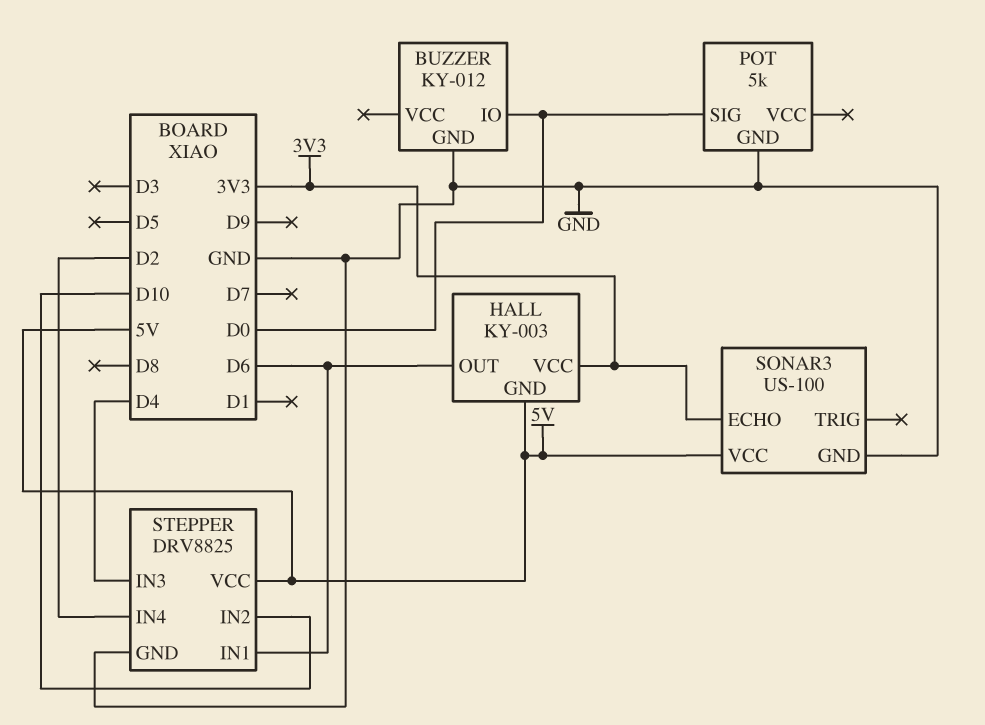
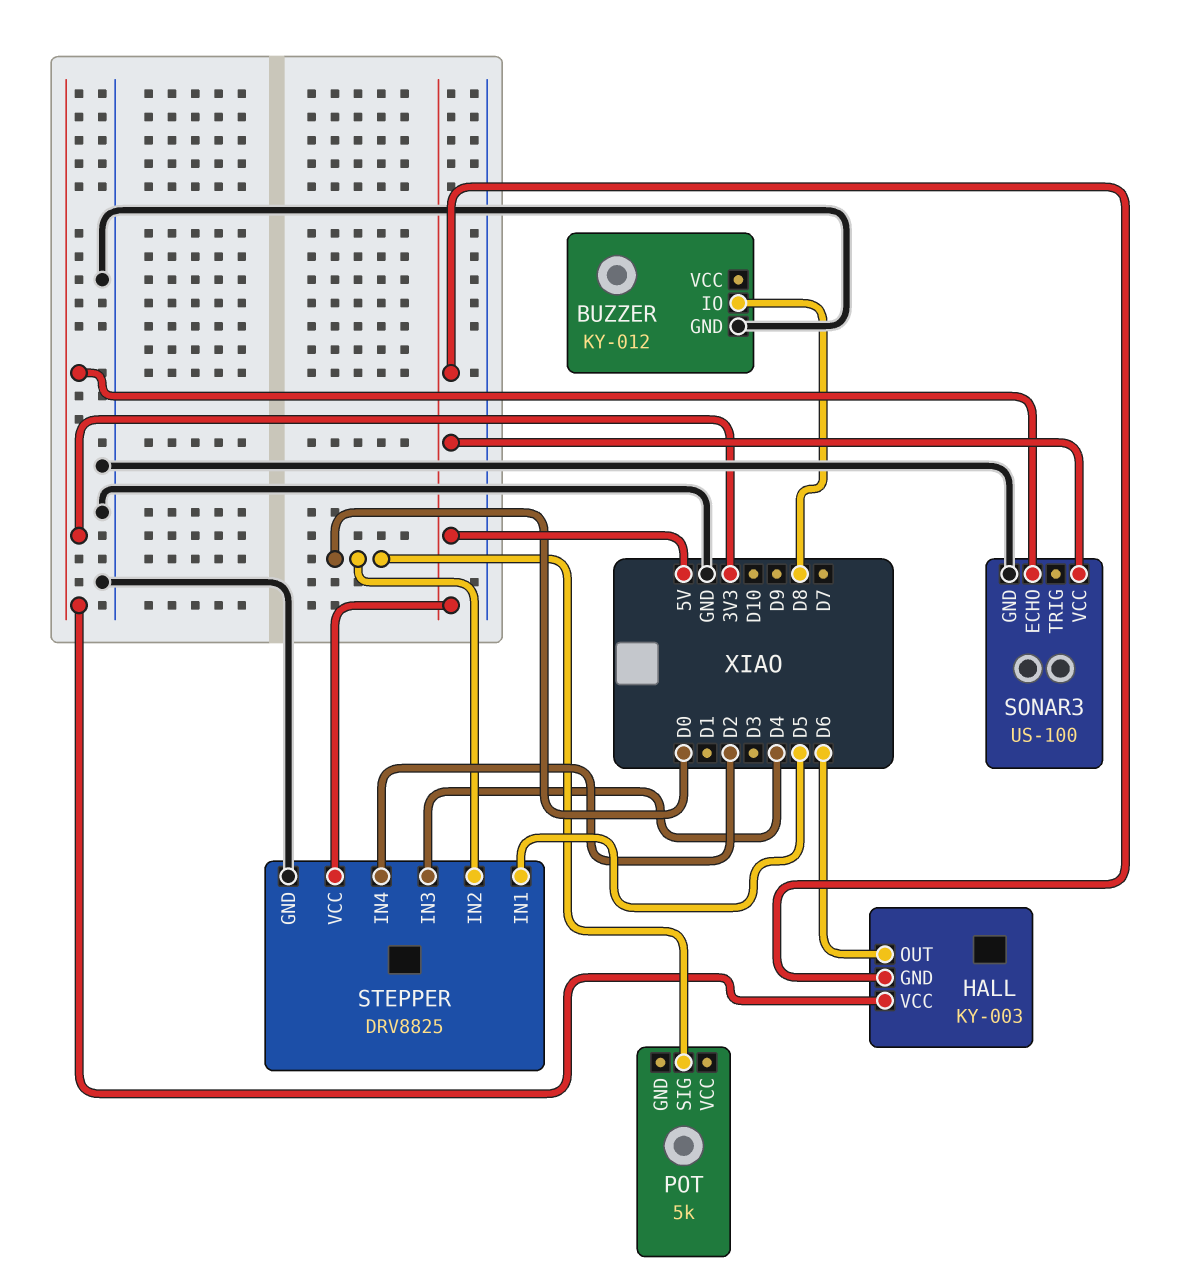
BUZZER pin IO: D0 -> D8
POT pin GND: GND -> none
STEPPER pin IN1: D6 -> D5
STEPPER pin IN2: D10 -> D0

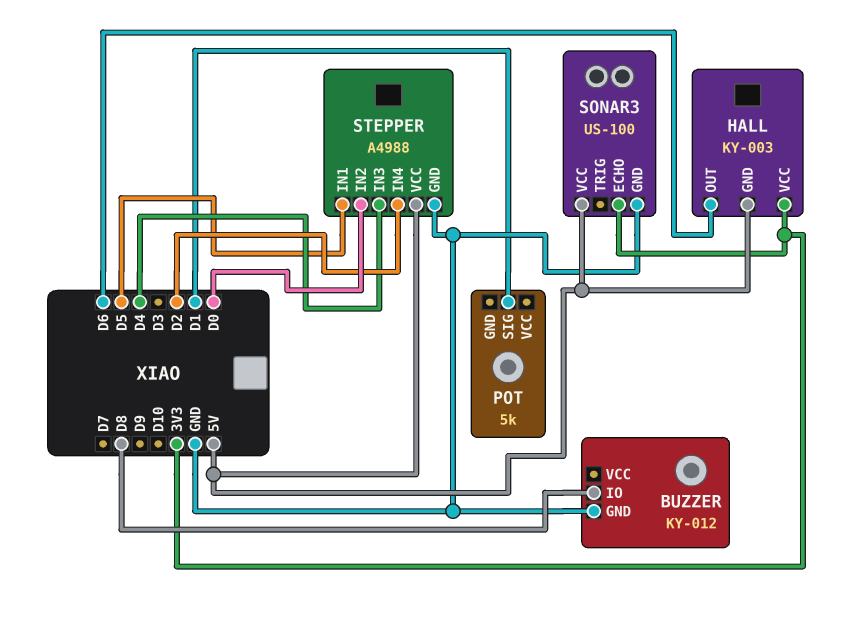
POT pin SIG: D0 -> D1
STEPPER: DRV8825 -> A4988

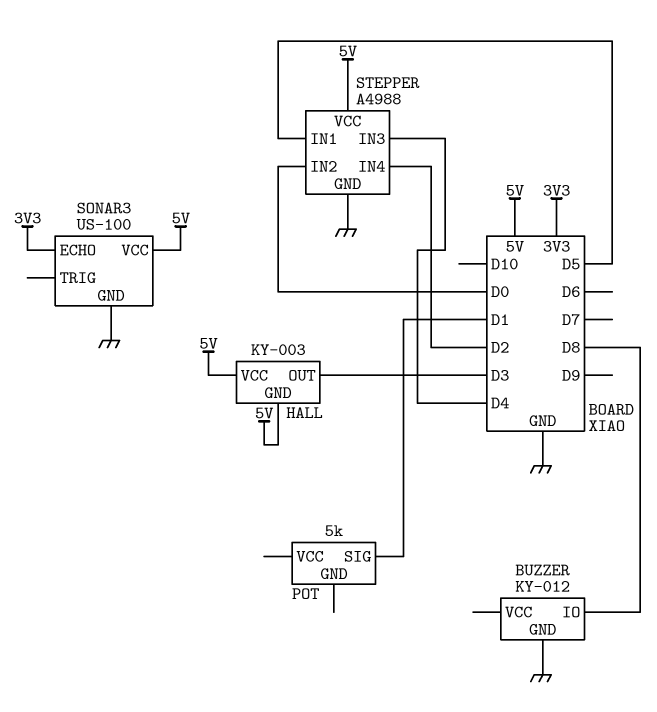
HALL pin OUT: D6 -> D3
HALL pin VCC: 3V3 -> 5V

